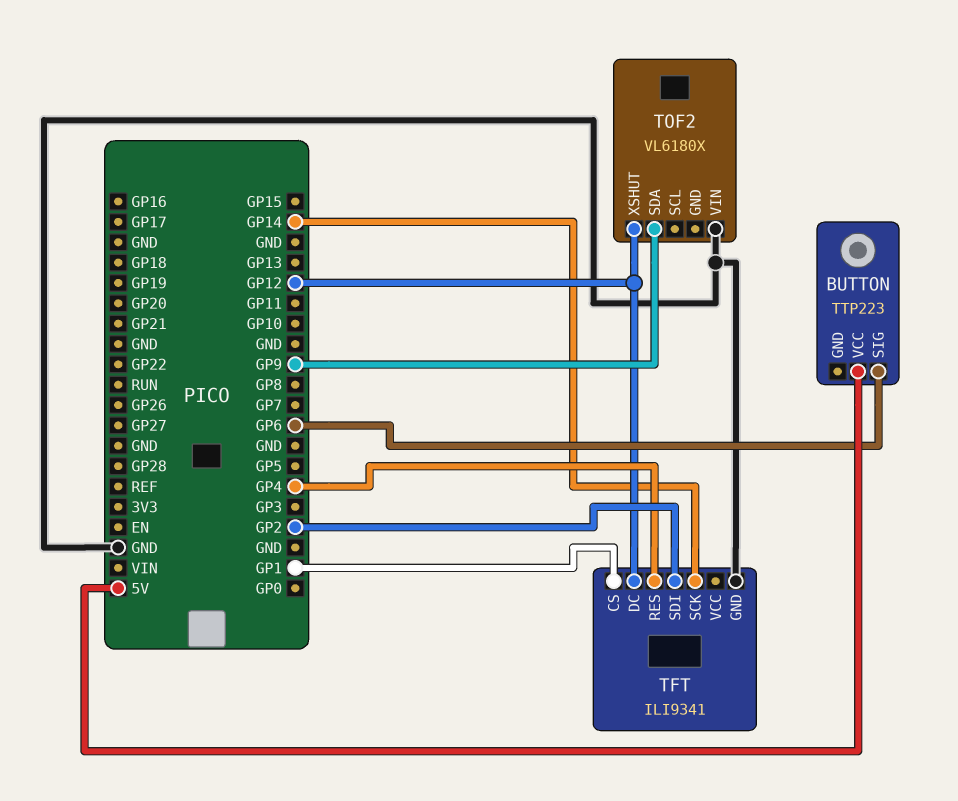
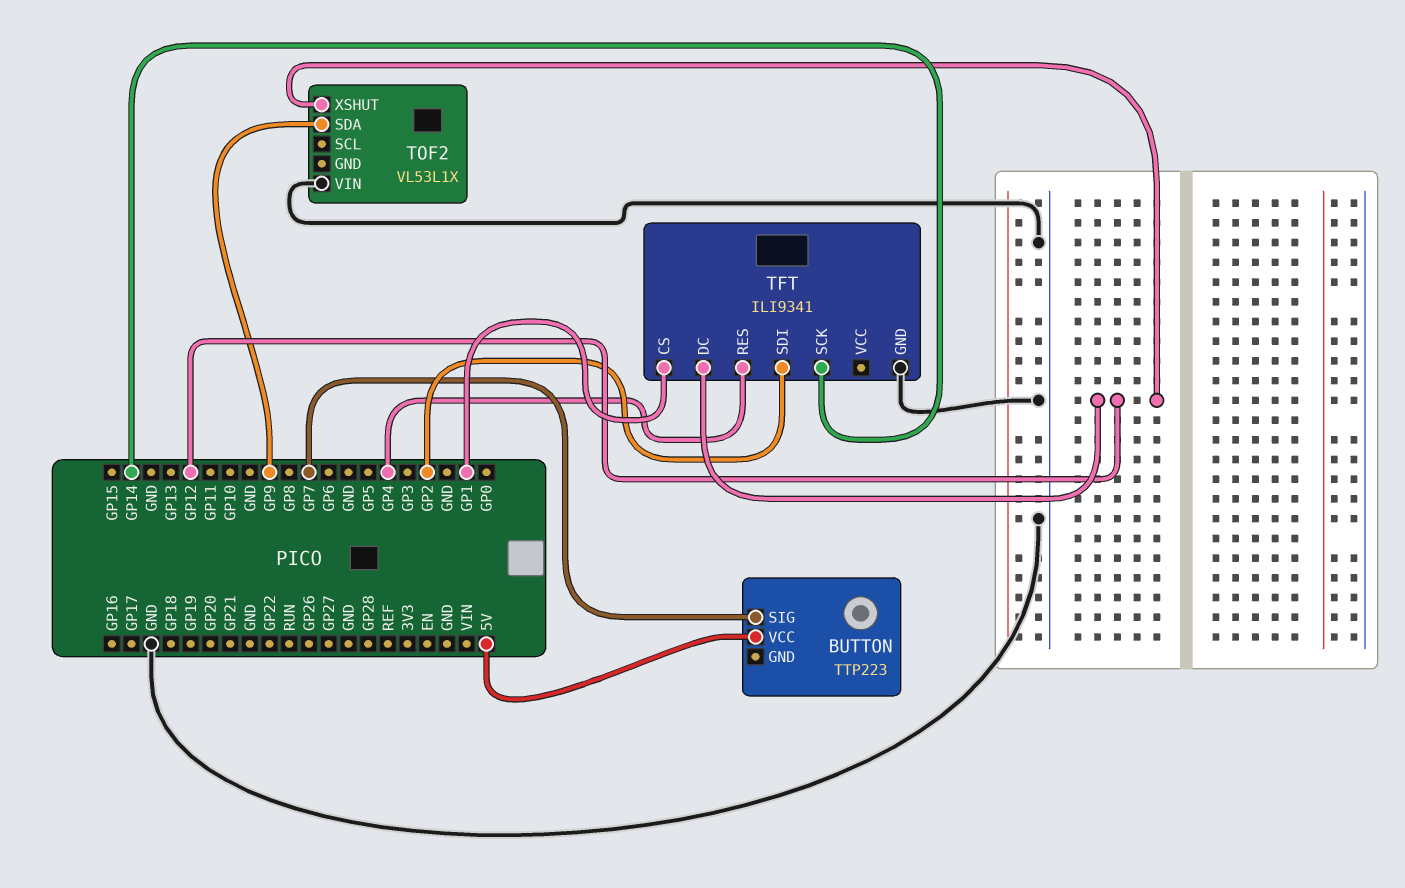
BUTTON pin SIG: GP6 -> GP7
TOF2: VL6180X -> VL53L1X

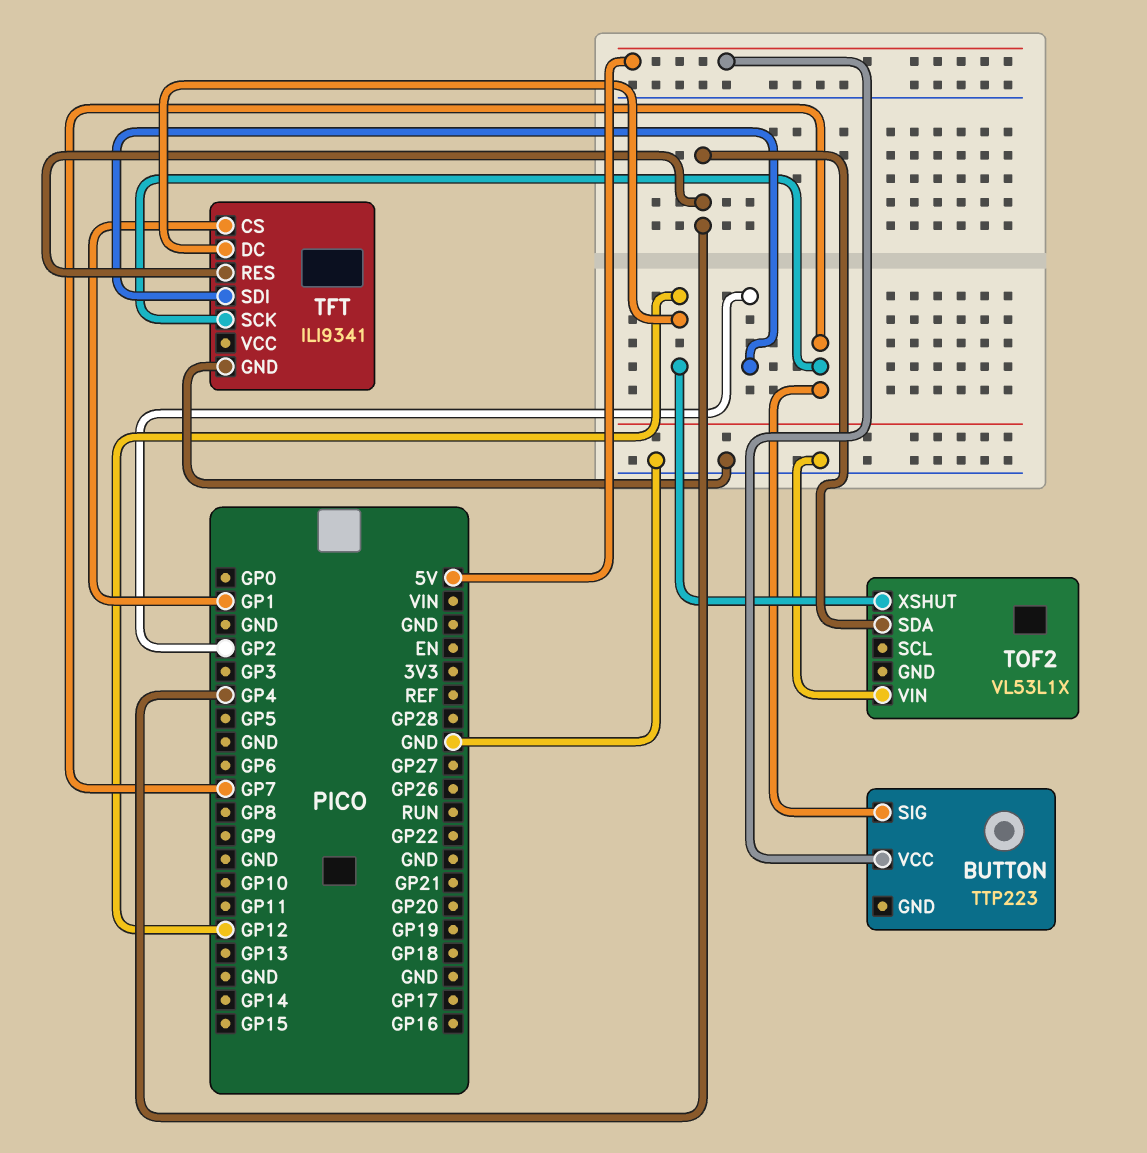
TFT pin SCK: GP14 -> GP7
TOF2 pin SDA: GP9 -> GP4

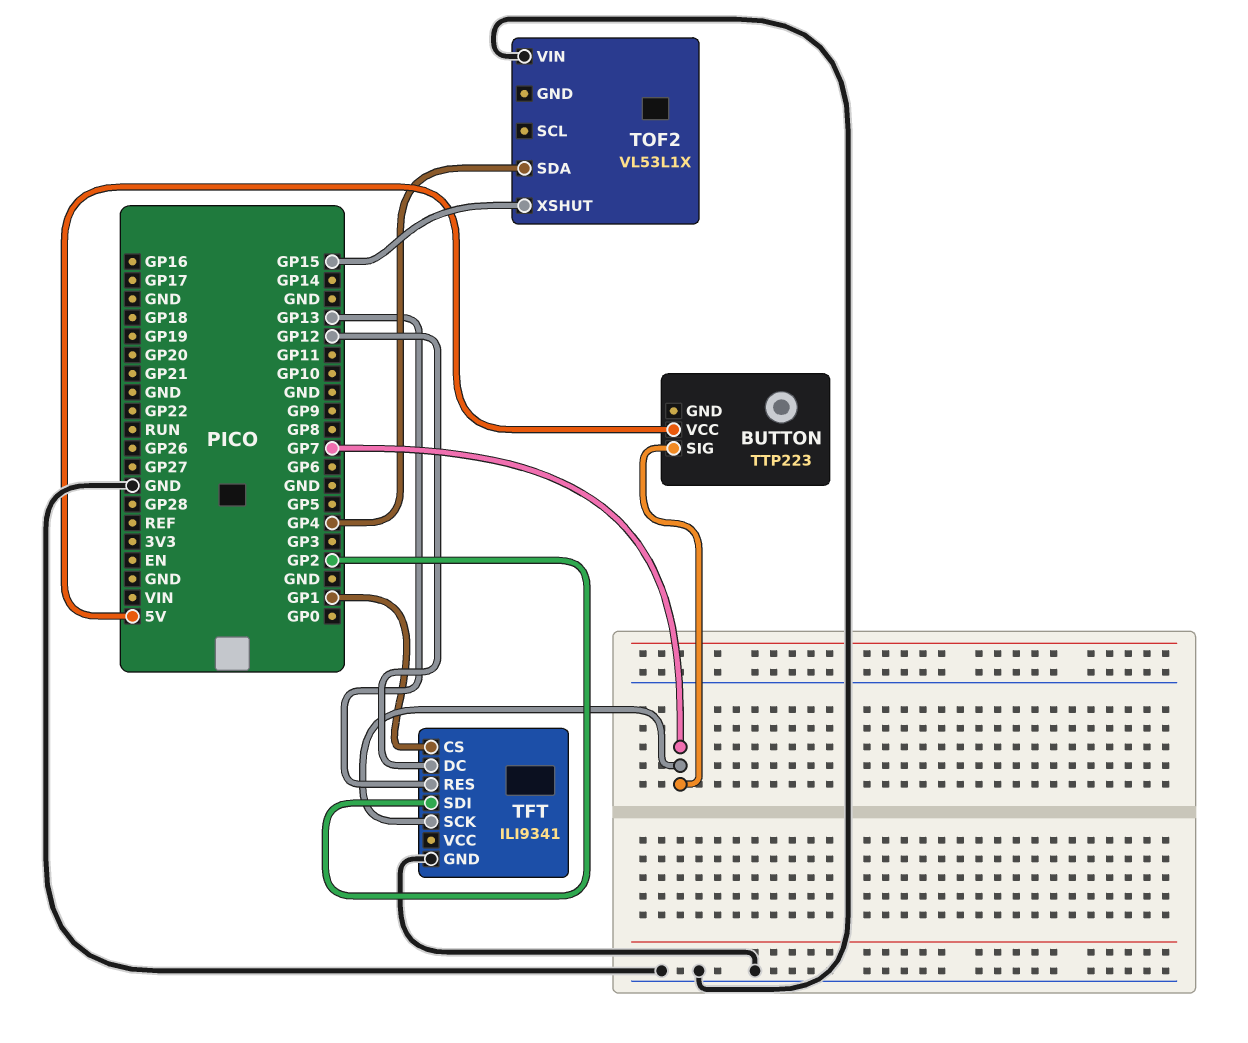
TFT pin RES: GP4 -> GP13
TOF2 pin XSHUT: GP12 -> GP15

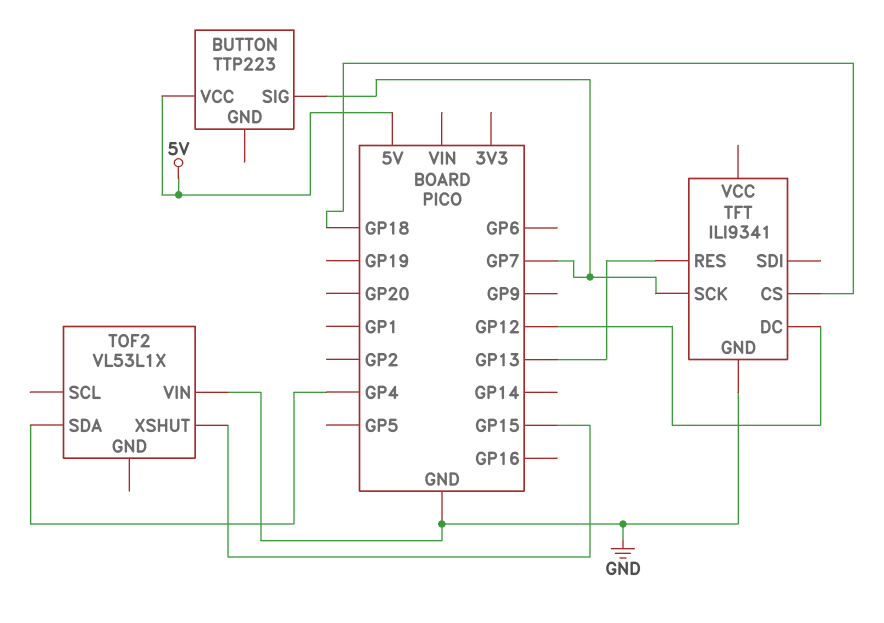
TFT pin CS: GP1 -> GP18
TFT pin SDI: GP2 -> none

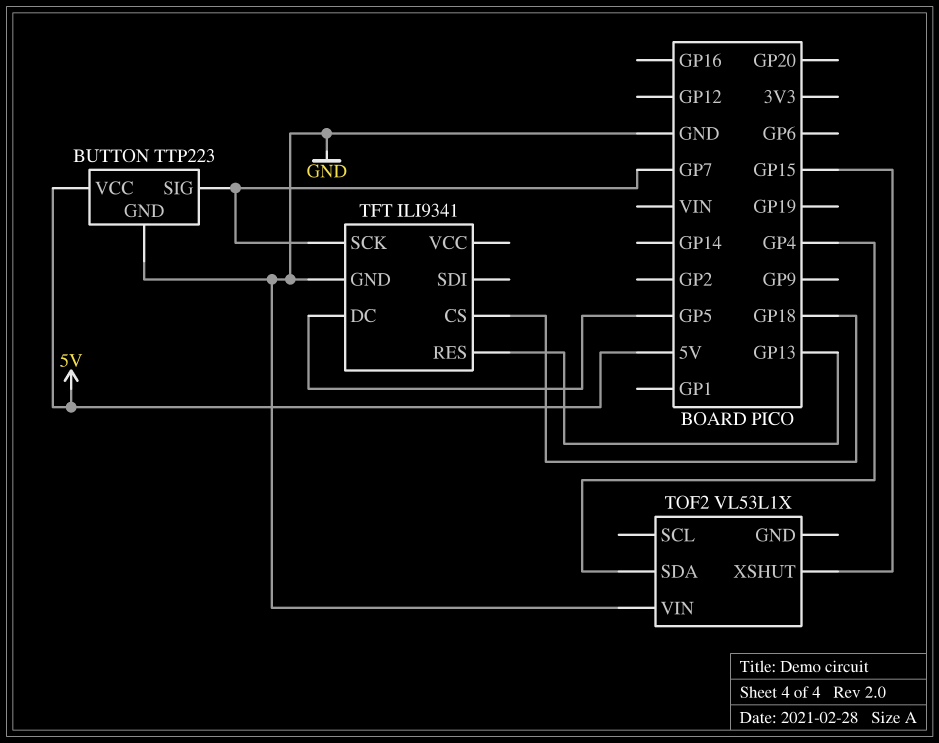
BUTTON pin GND: none -> GND
TFT pin DC: GP12 -> GP5

